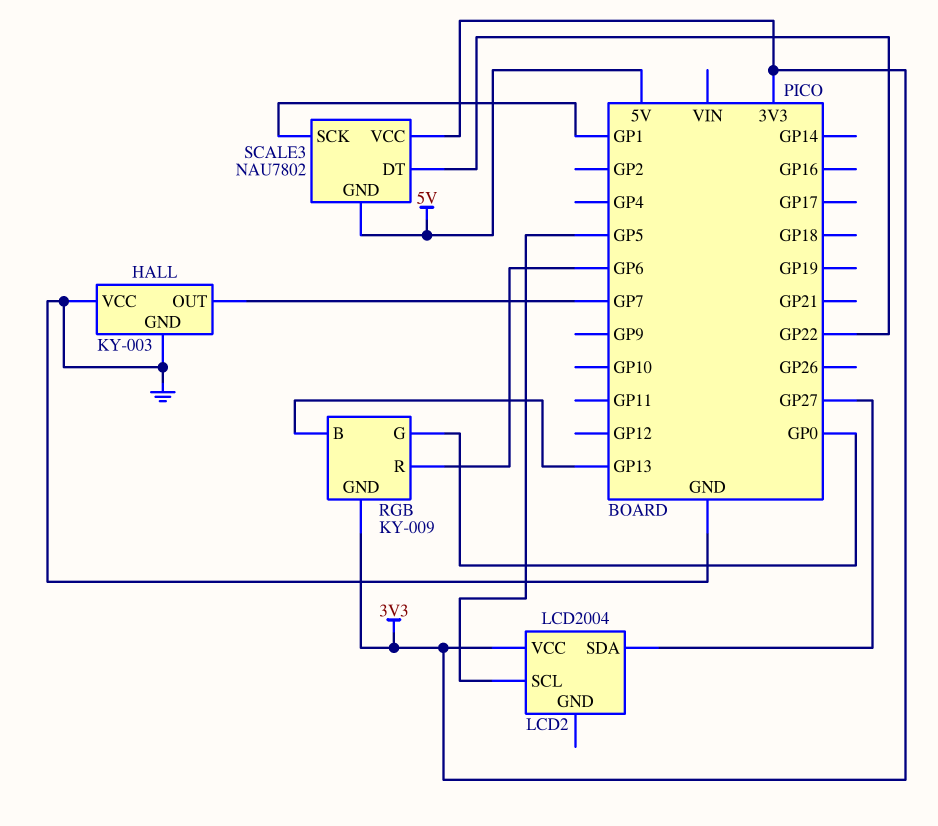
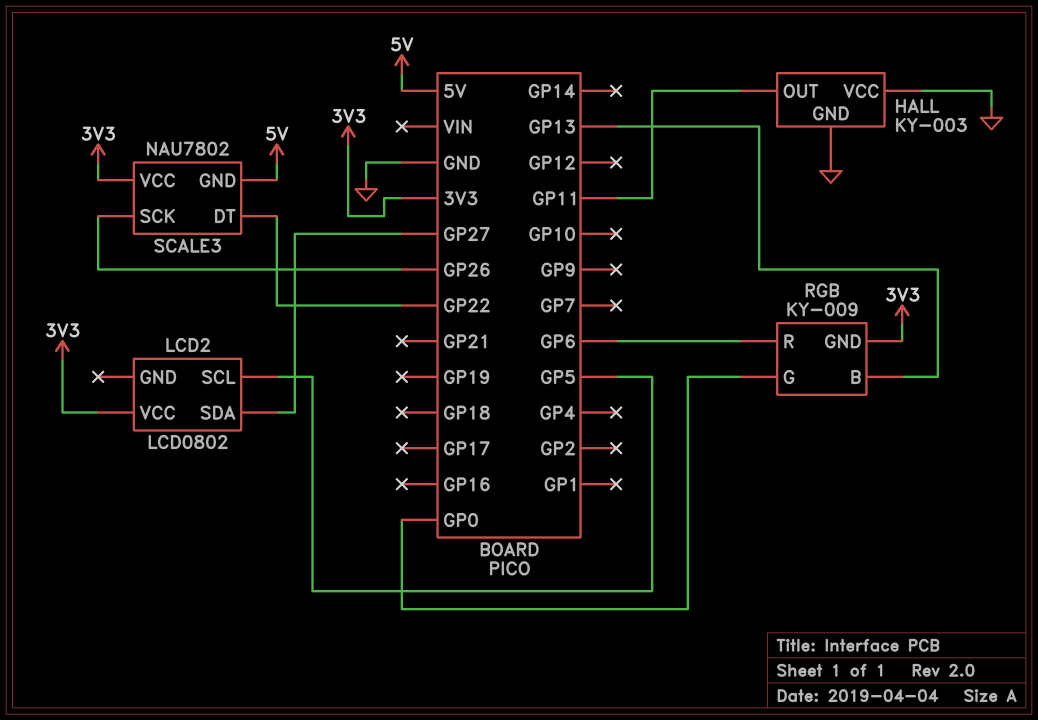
HALL pin OUT: GP7 -> GP11
LCD2: LCD2004 -> LCD0802
SCALE3 pin SCK: GP1 -> GP26

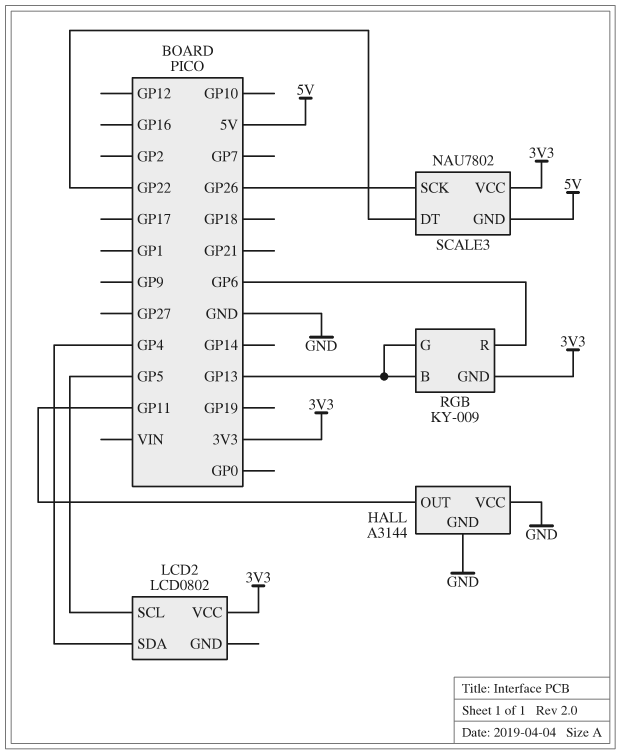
HALL: KY-003 -> A3144
LCD2 pin SDA: GP27 -> GP4
RGB pin G: GP0 -> GP13

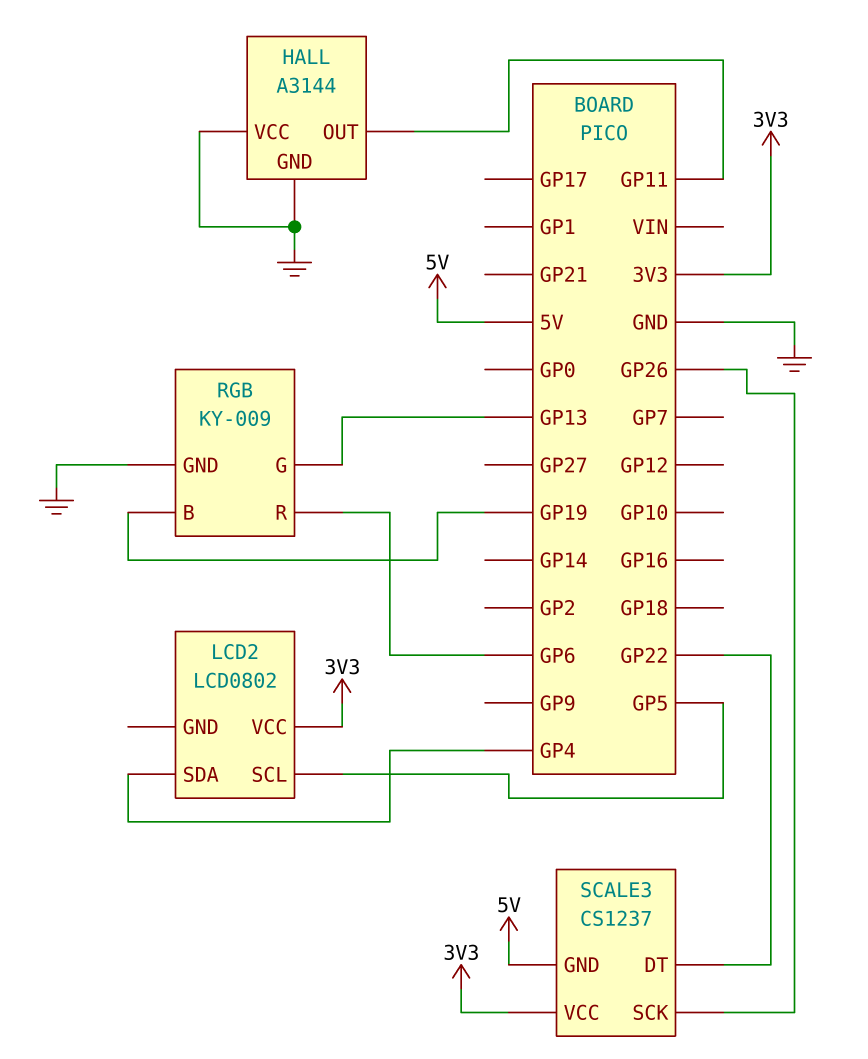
RGB pin B: GP13 -> GP19
RGB pin GND: 3V3 -> GND
SCALE3: NAU7802 -> CS1237

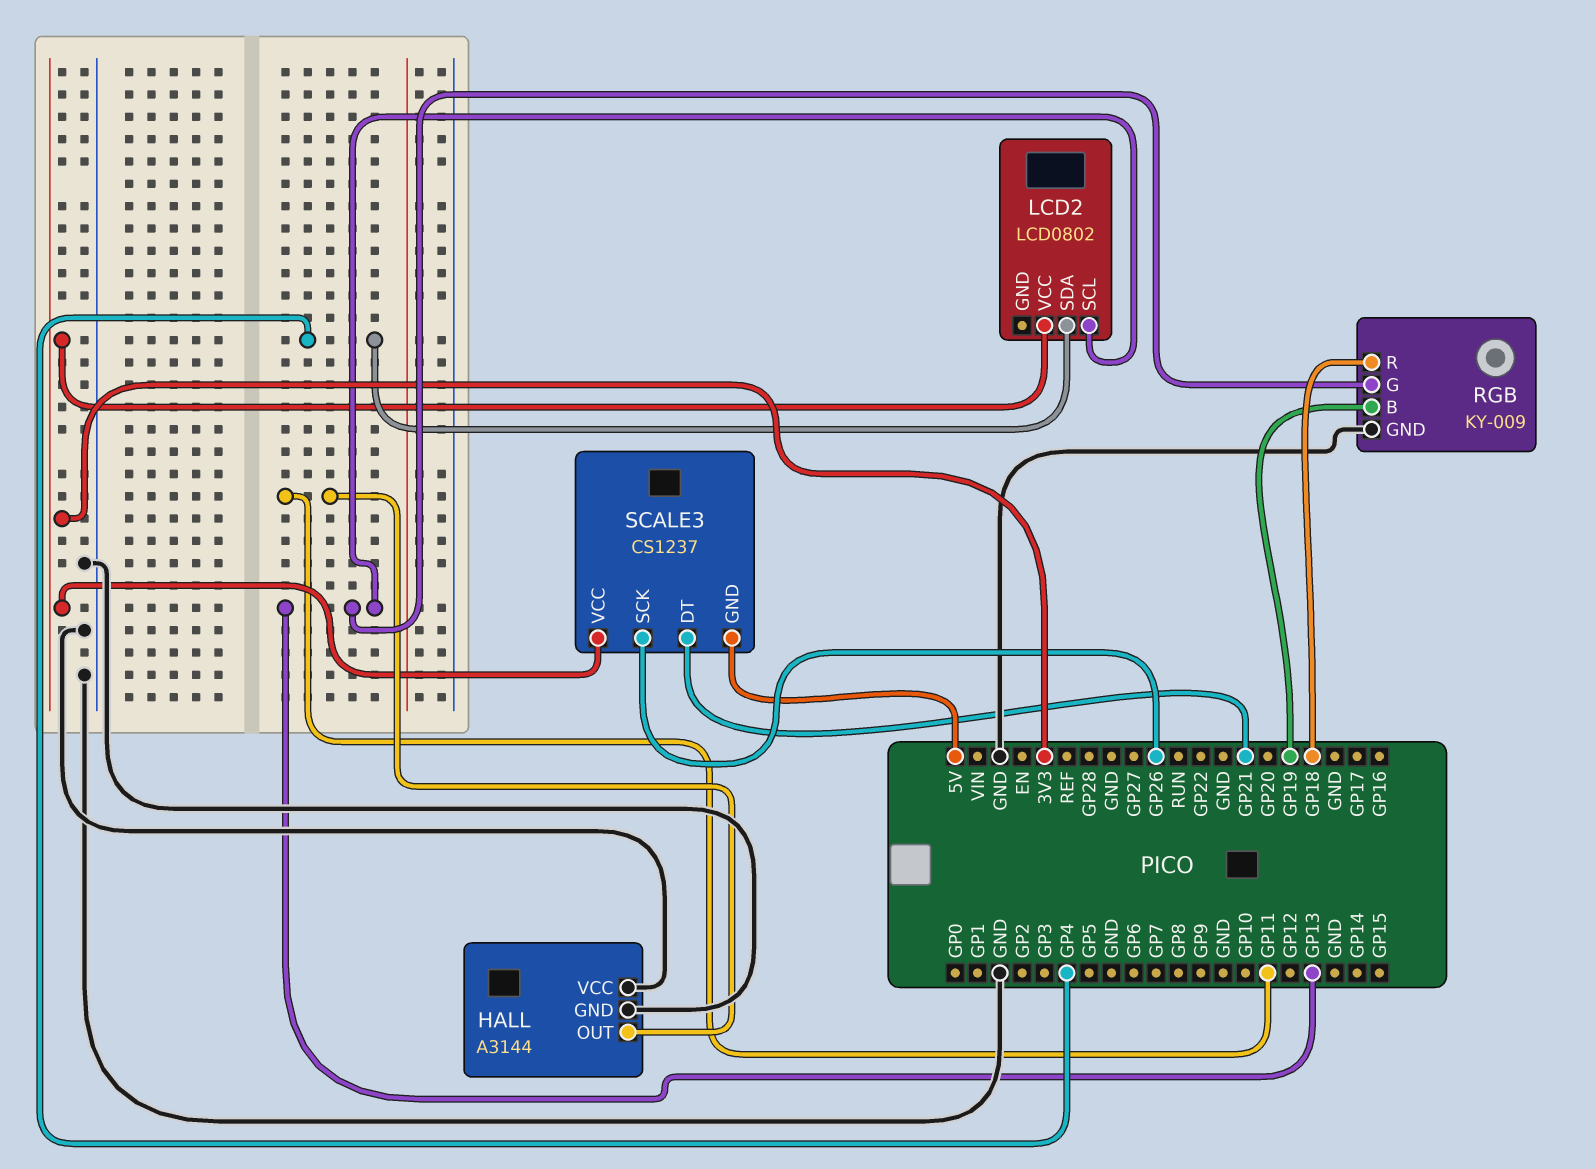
LCD2 pin SCL: GP5 -> GP13
RGB pin R: GP6 -> GP18
SCALE3 pin DT: GP22 -> GP21

